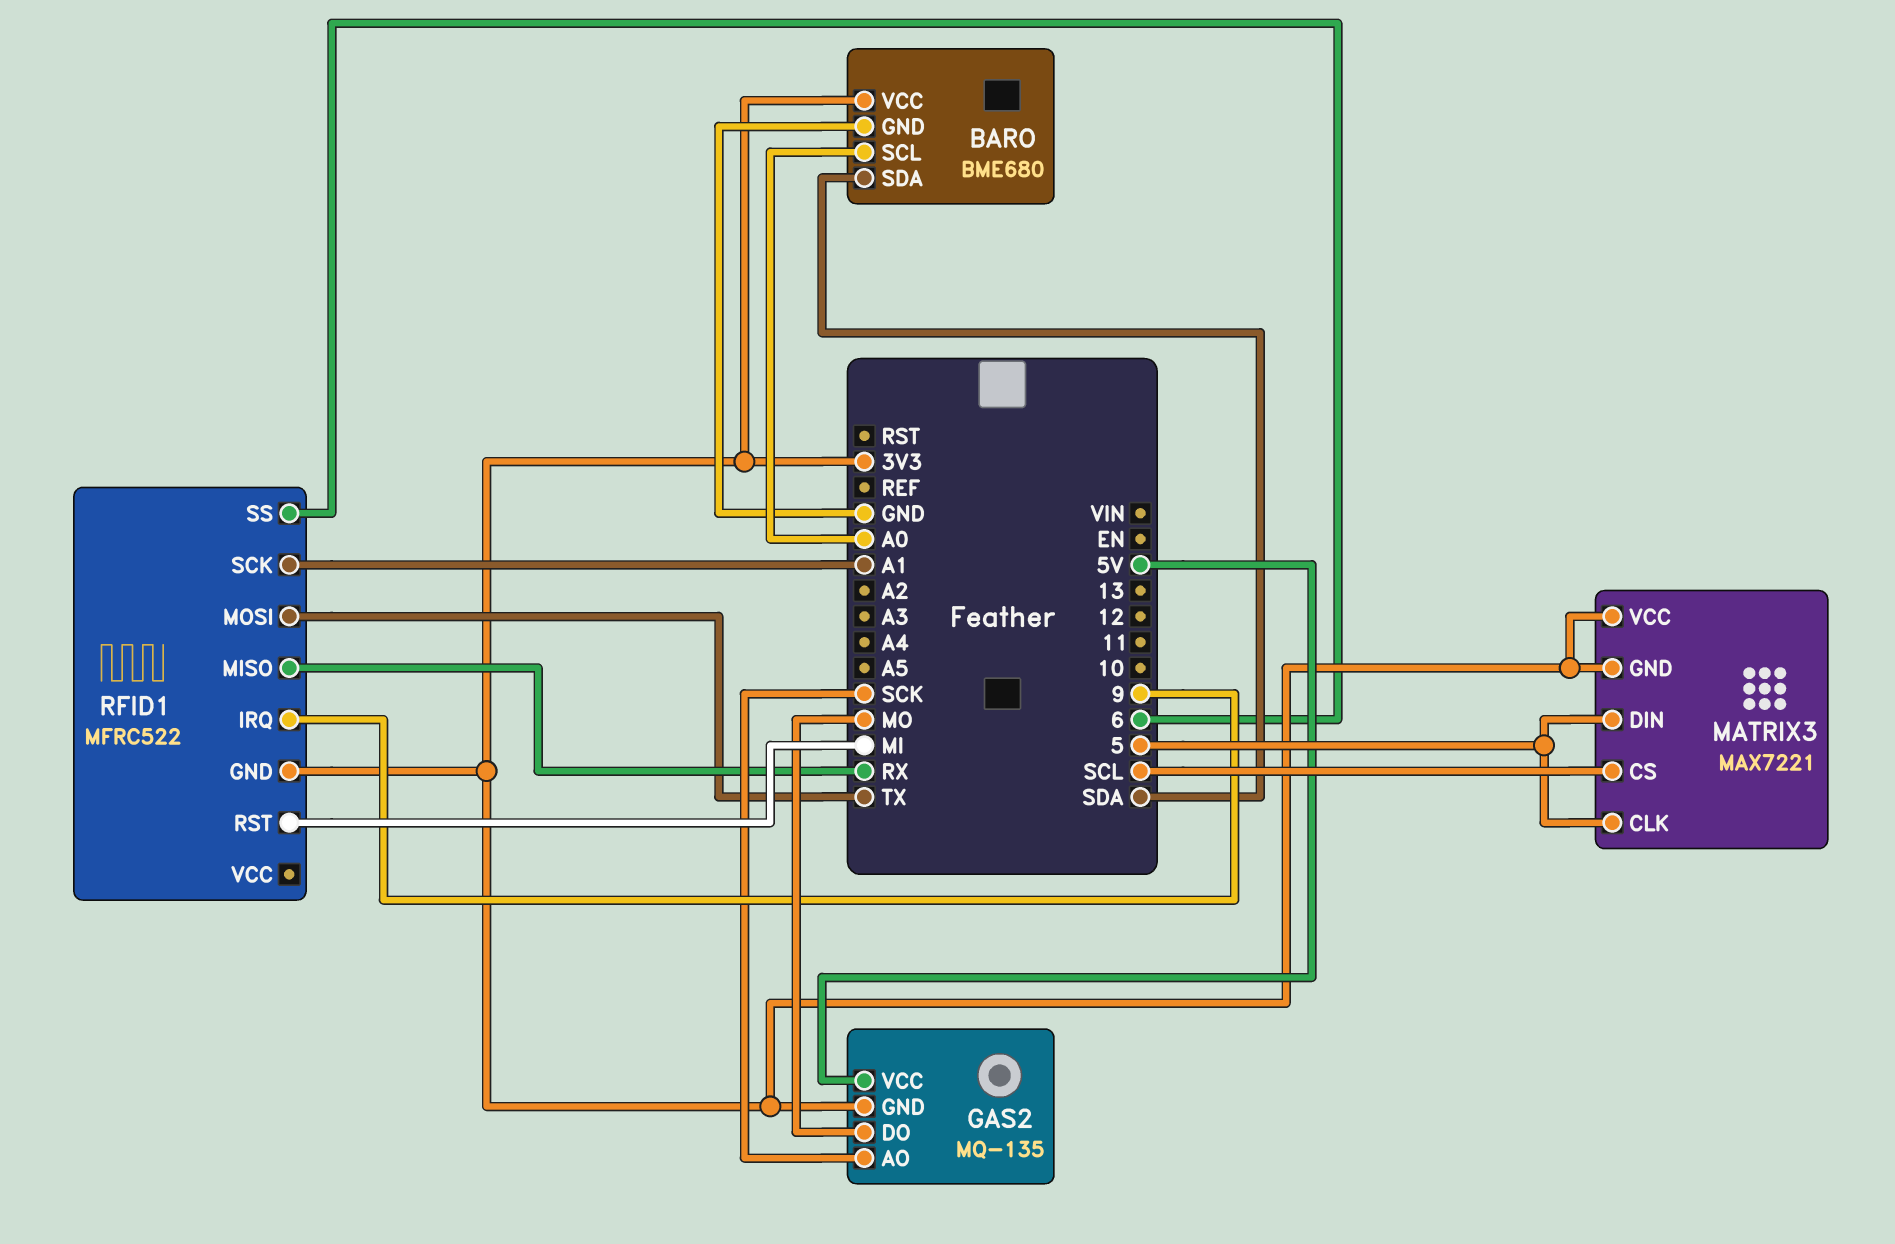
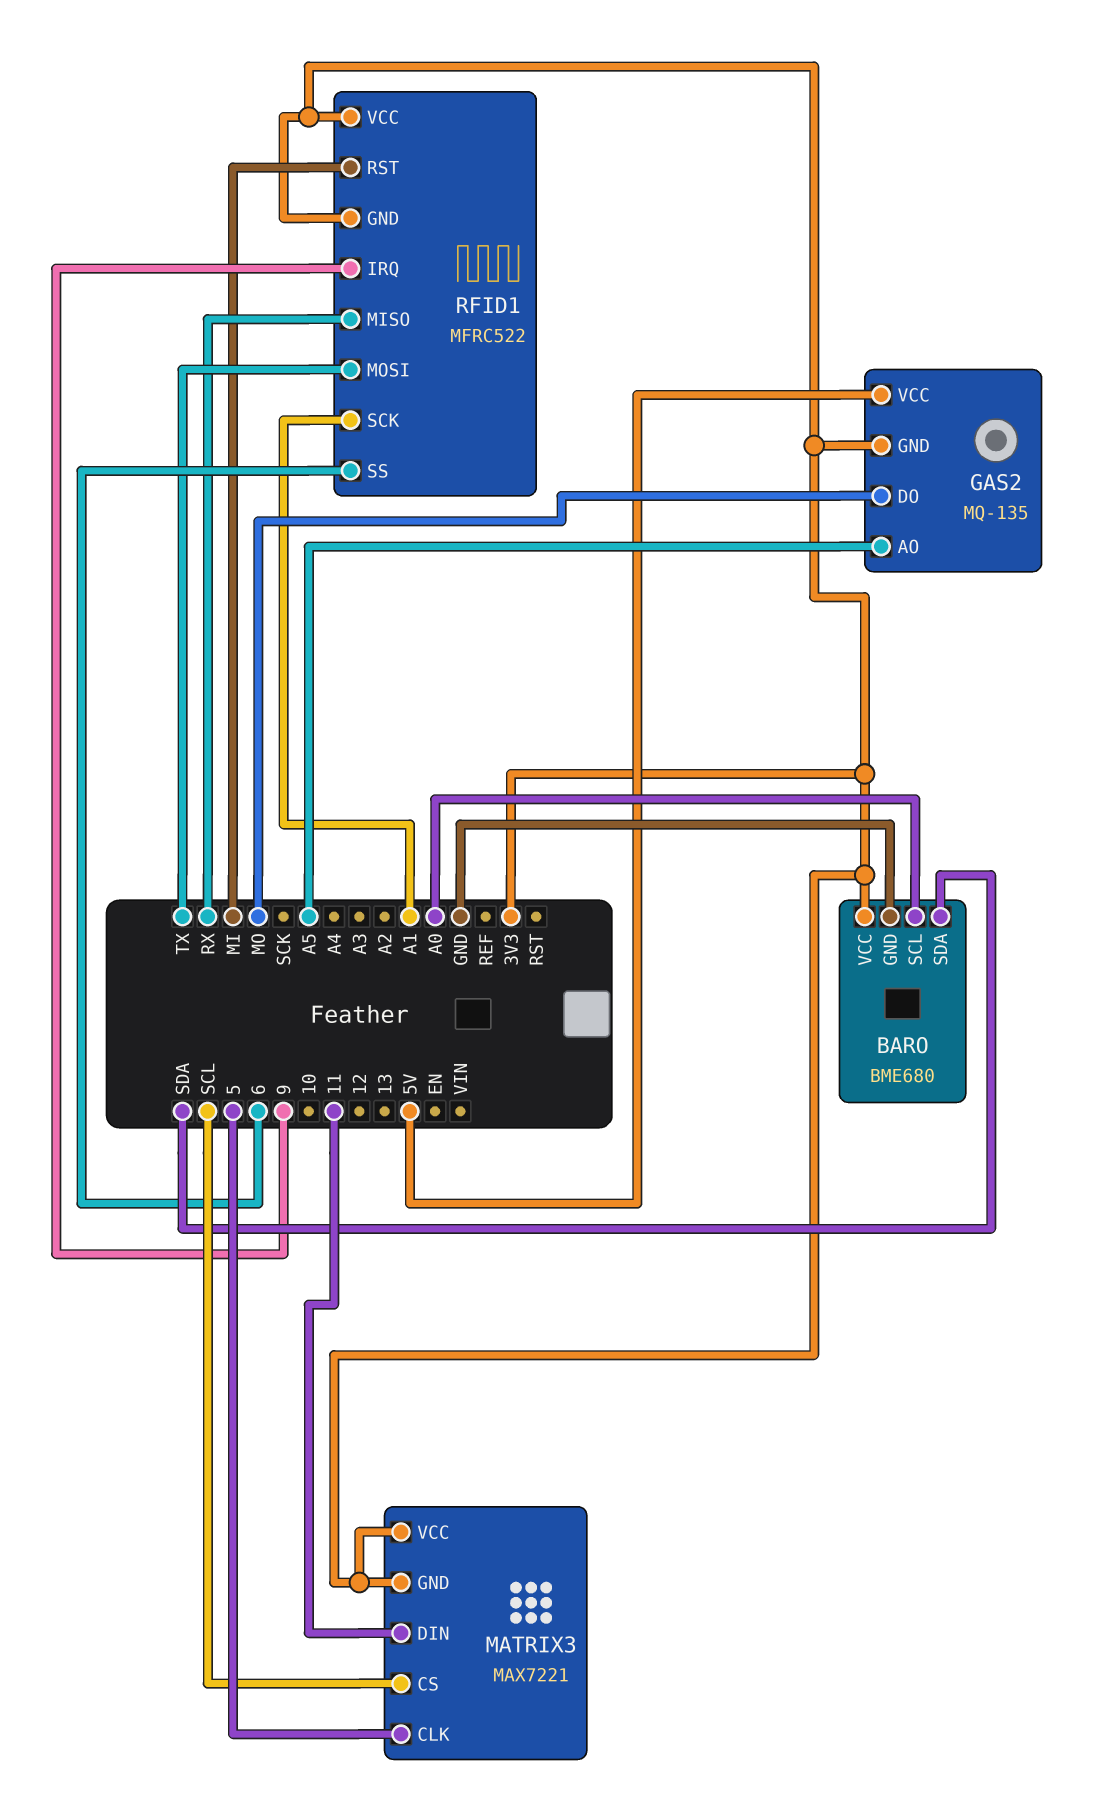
GAS2 pin AO: SCK -> A5
MATRIX3 pin DIN: 5 -> 11
RFID1 pin VCC: none -> 3V3

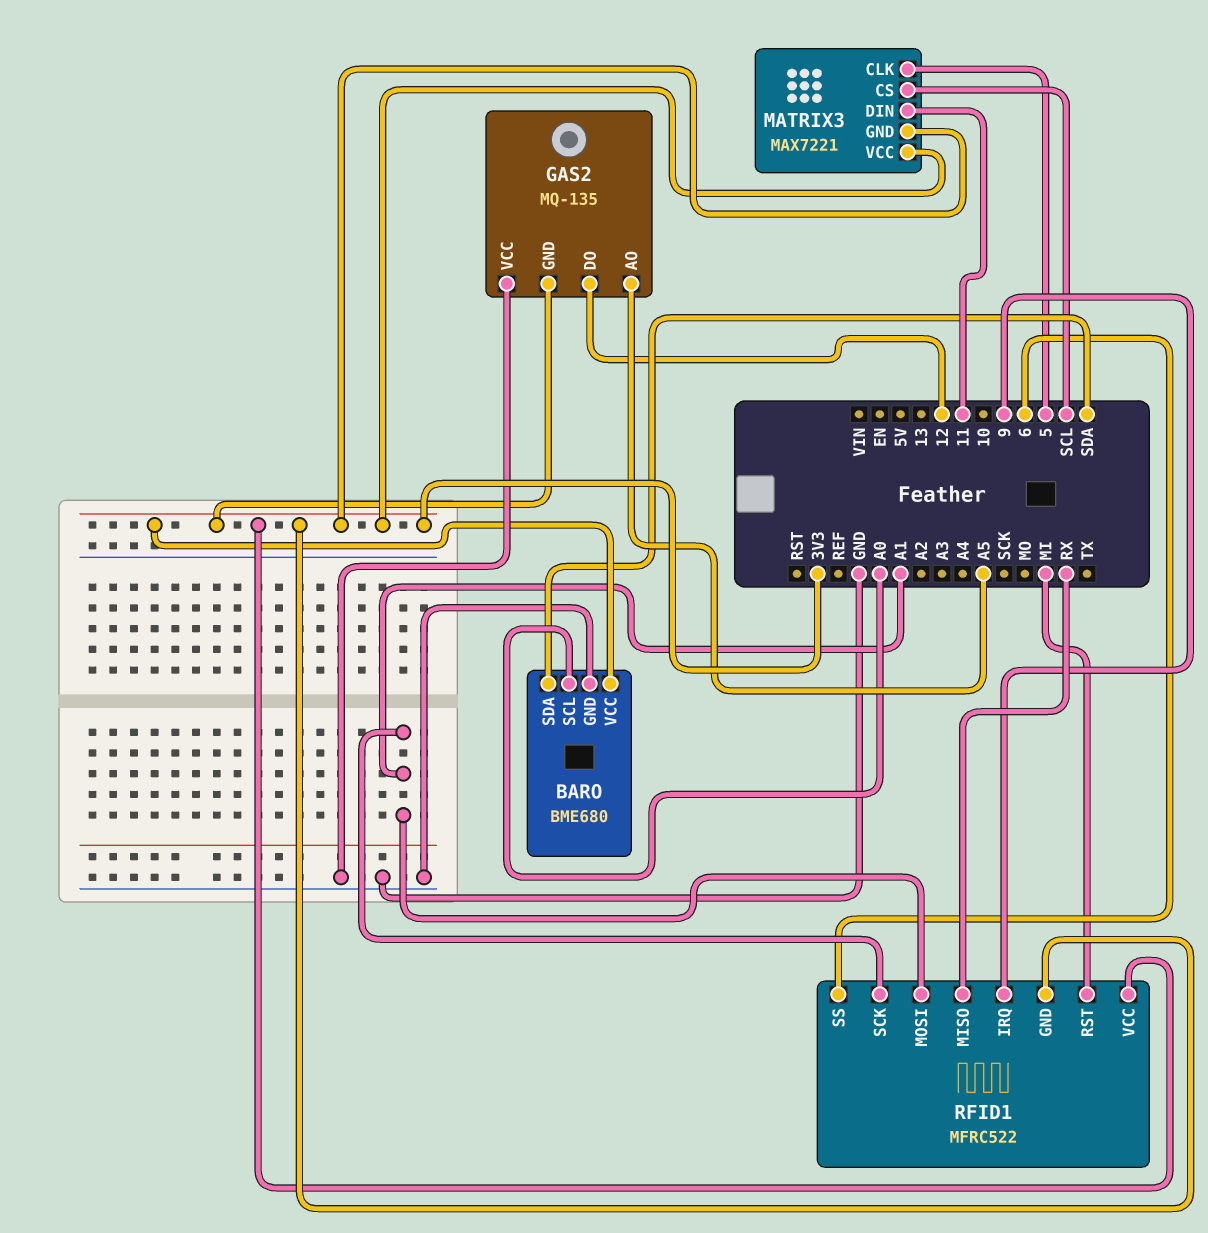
GAS2 pin DO: MO -> 12
GAS2 pin VCC: 5V -> GND
RFID1 pin MOSI: TX -> A1

